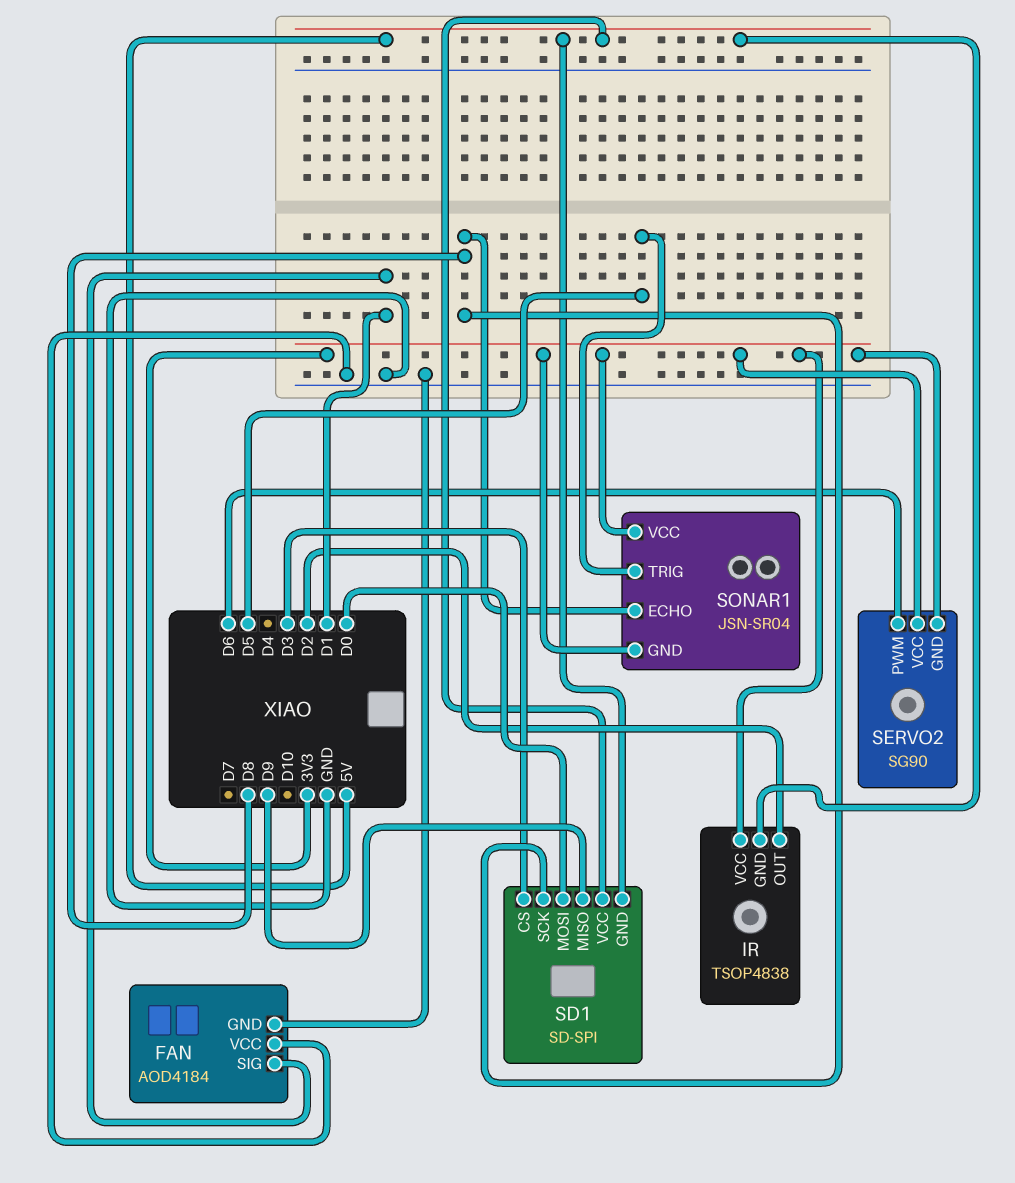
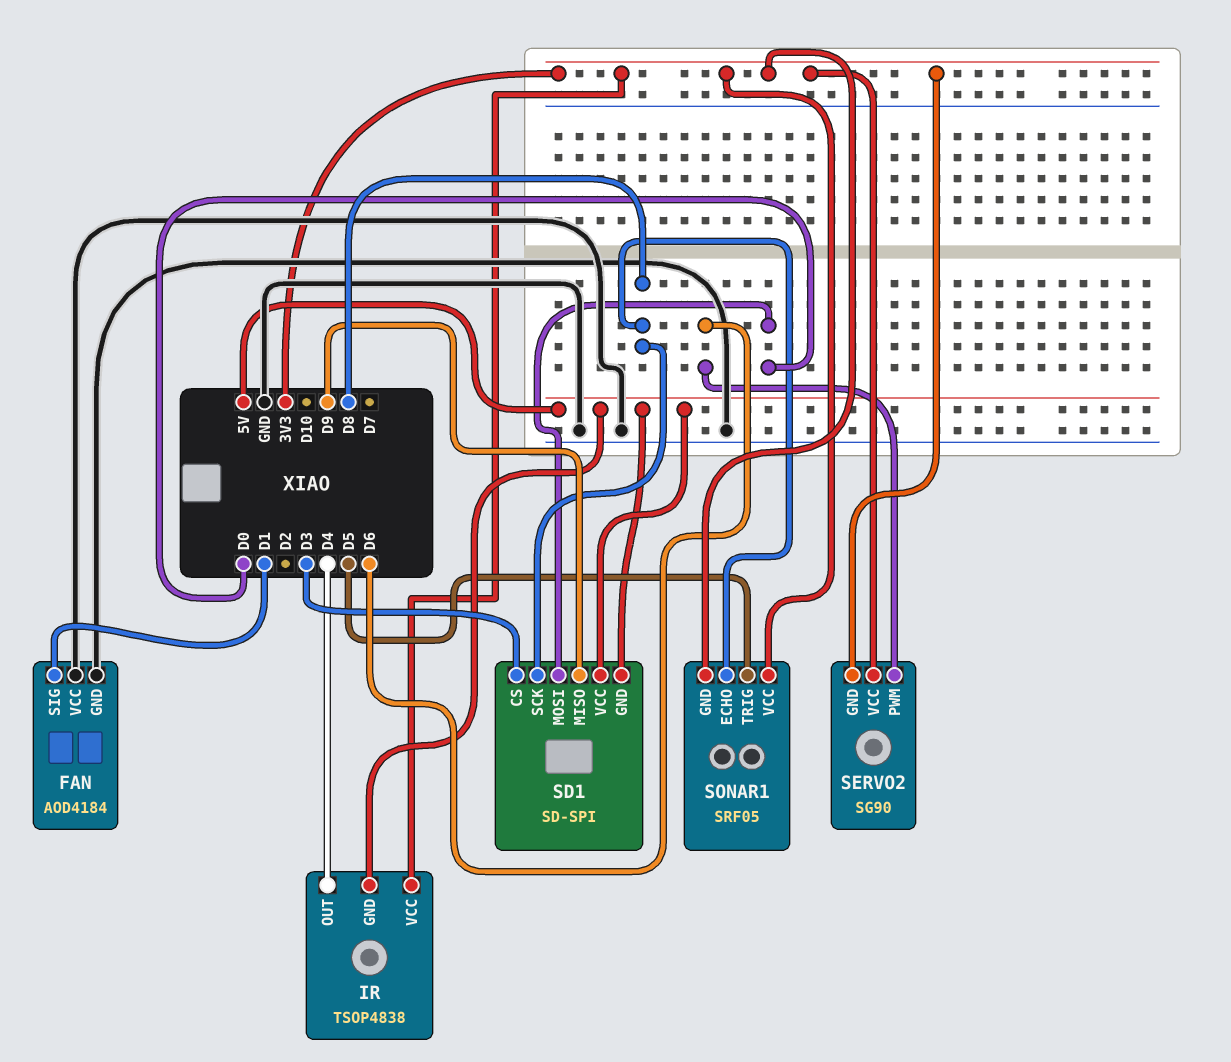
IR pin OUT: D2 -> D4
SONAR1: JSN-SR04 -> SRF05

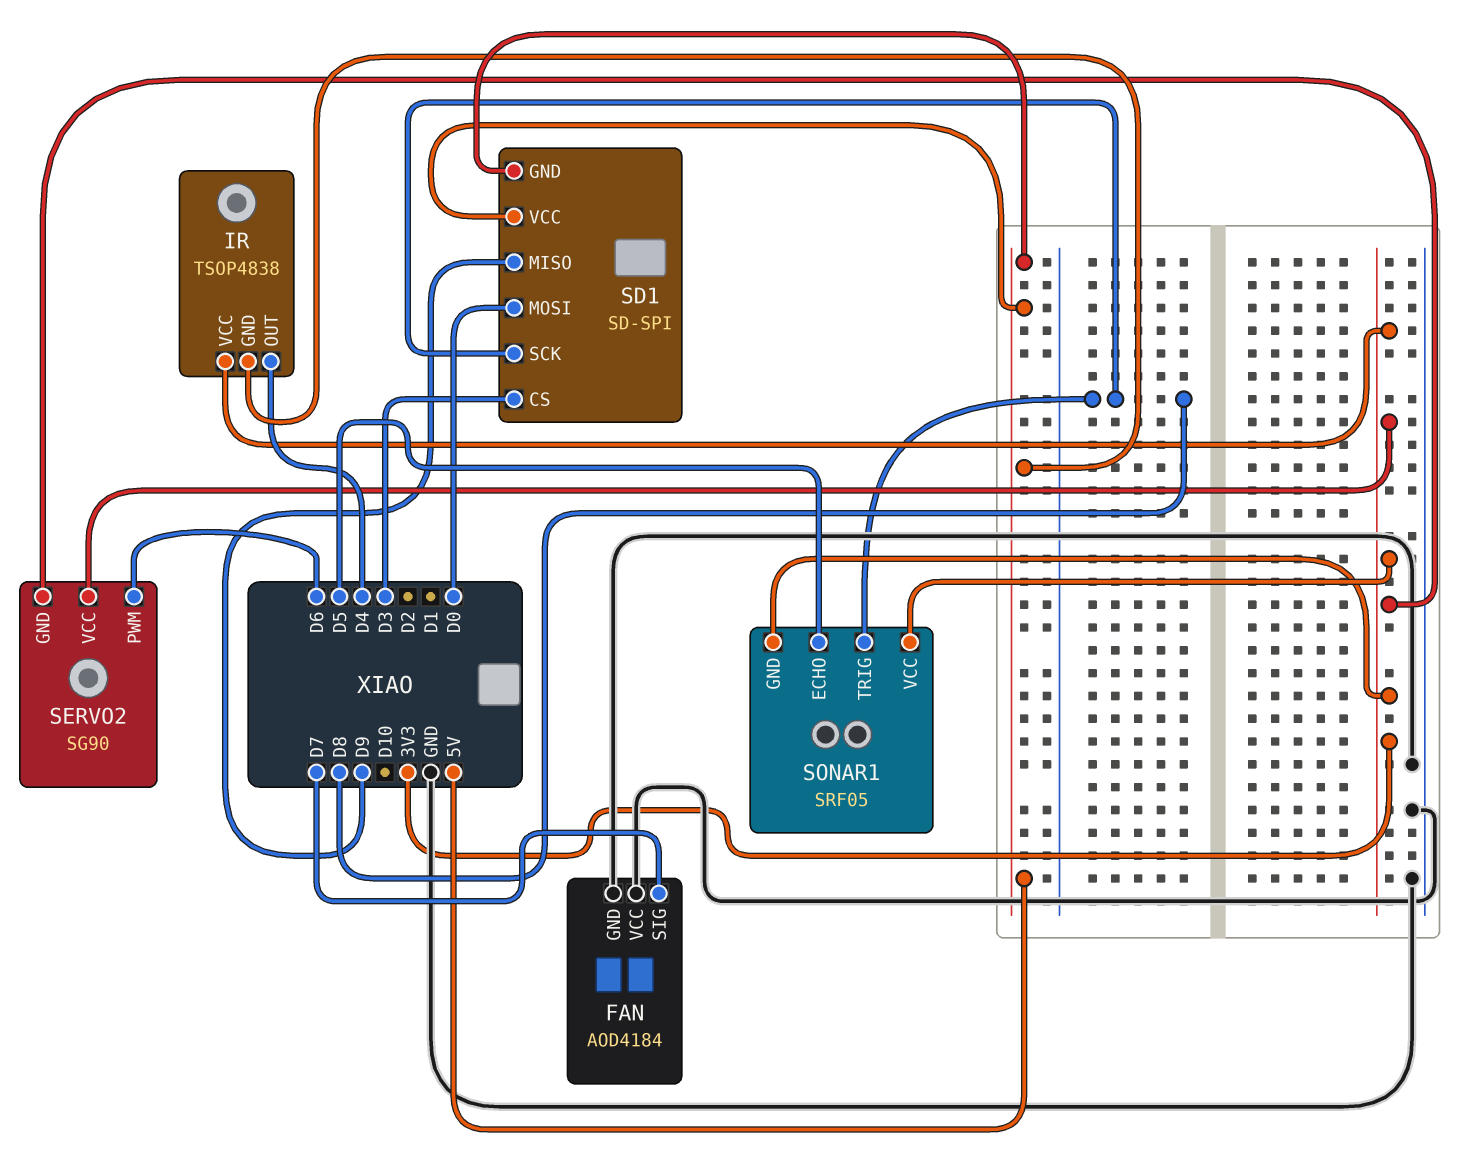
FAN pin SIG: D1 -> D7
SONAR1 pin ECHO: D8 -> D5
SONAR1 pin TRIG: D5 -> D8

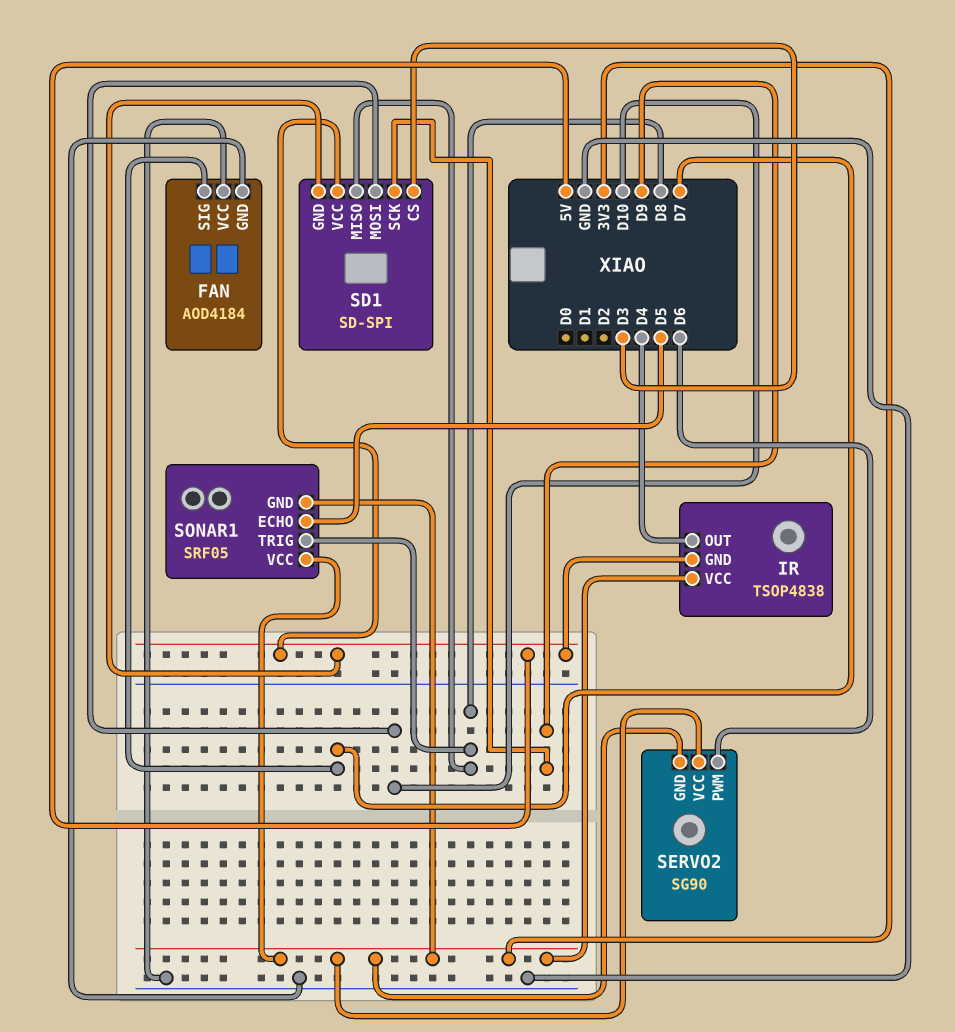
SD1 pin MISO: D9 -> D8
SD1 pin MOSI: D0 -> D10
SD1 pin SCK: D8 -> D9

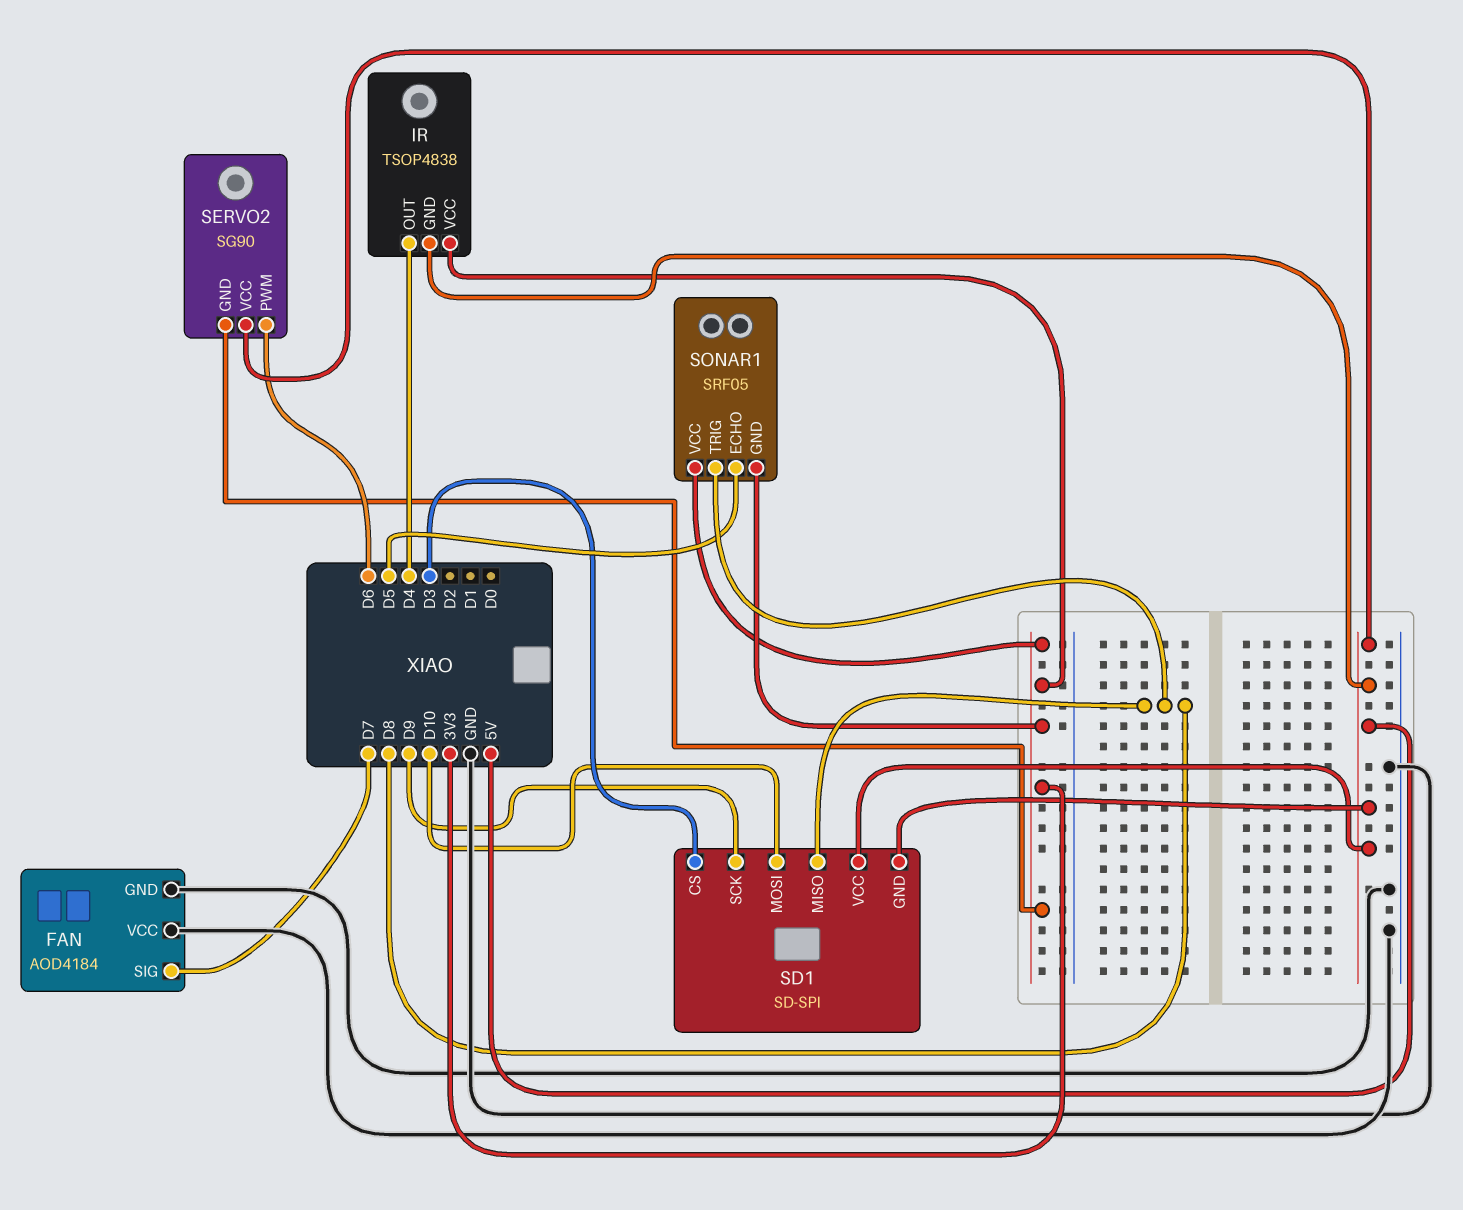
SERVO2 pin VCC: 3V3 -> 5V

